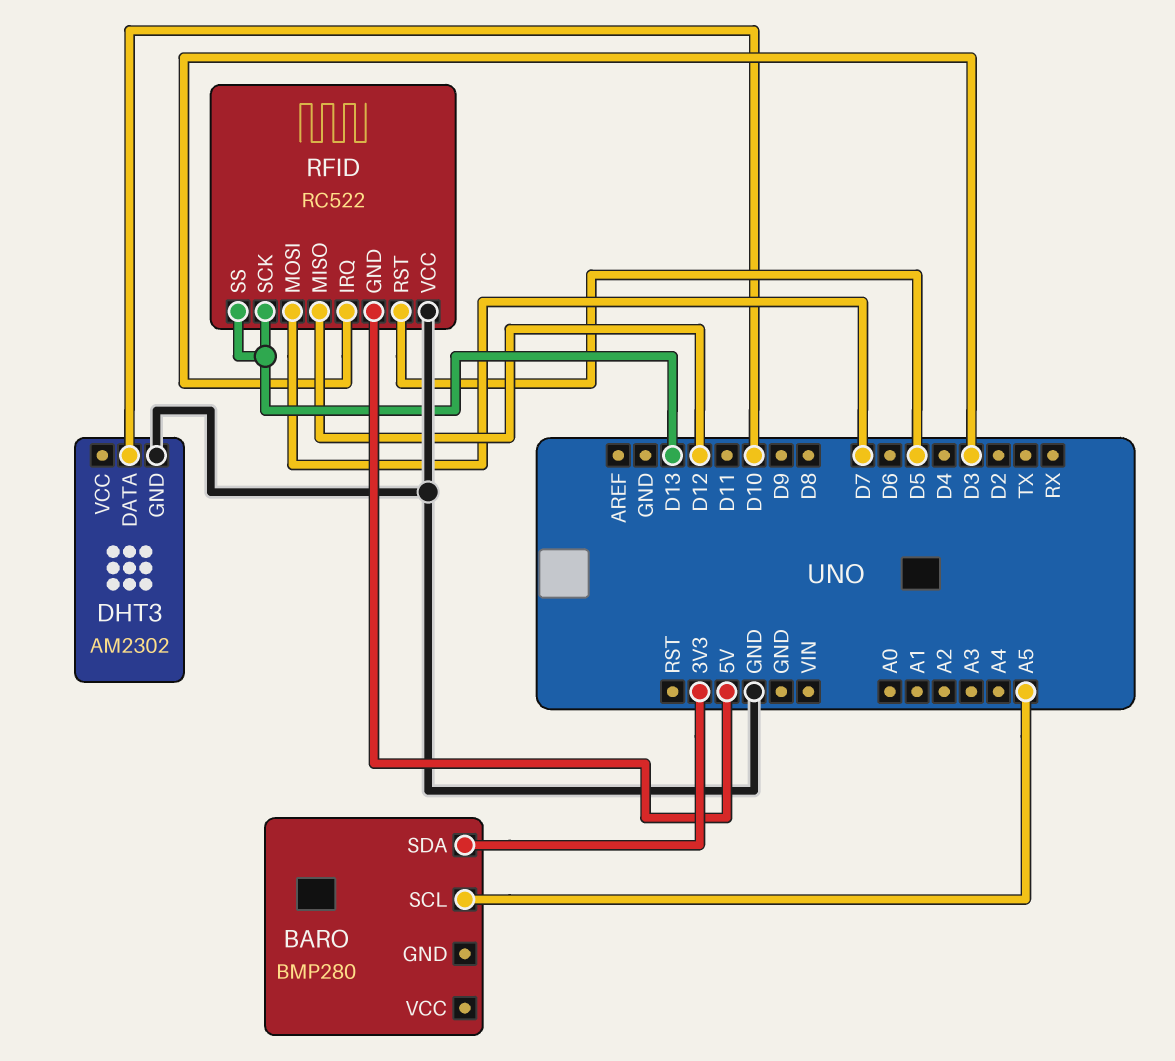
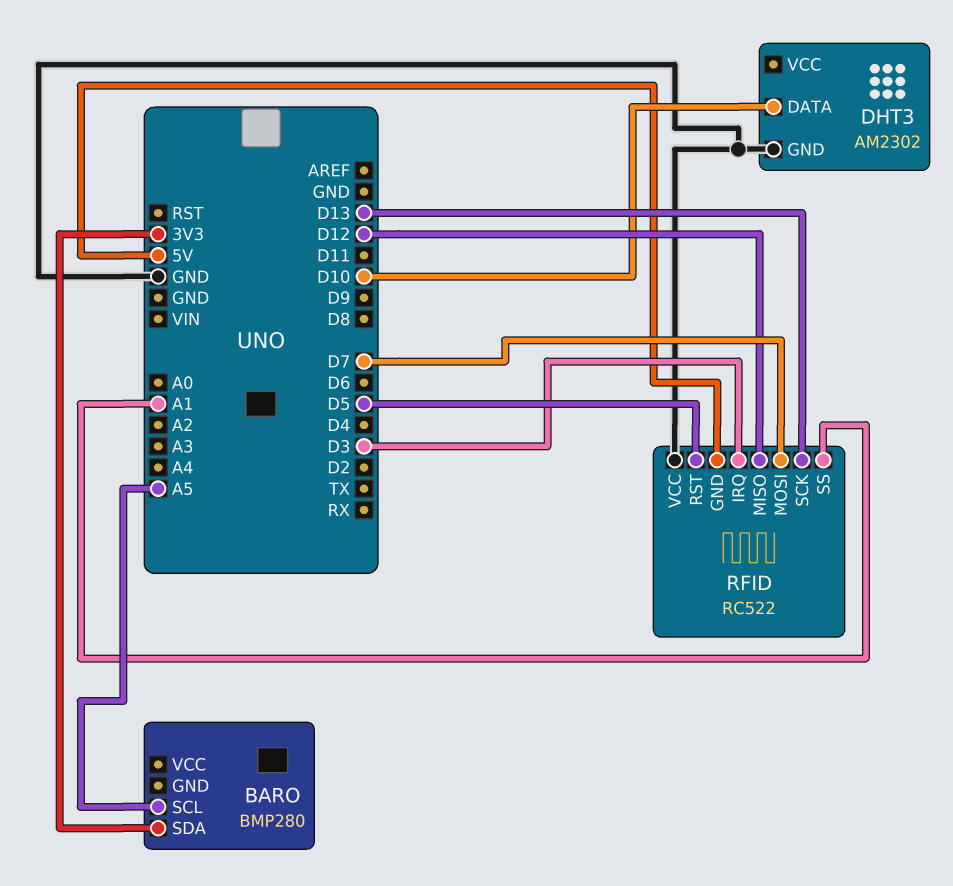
RFID pin SS: D13 -> A1

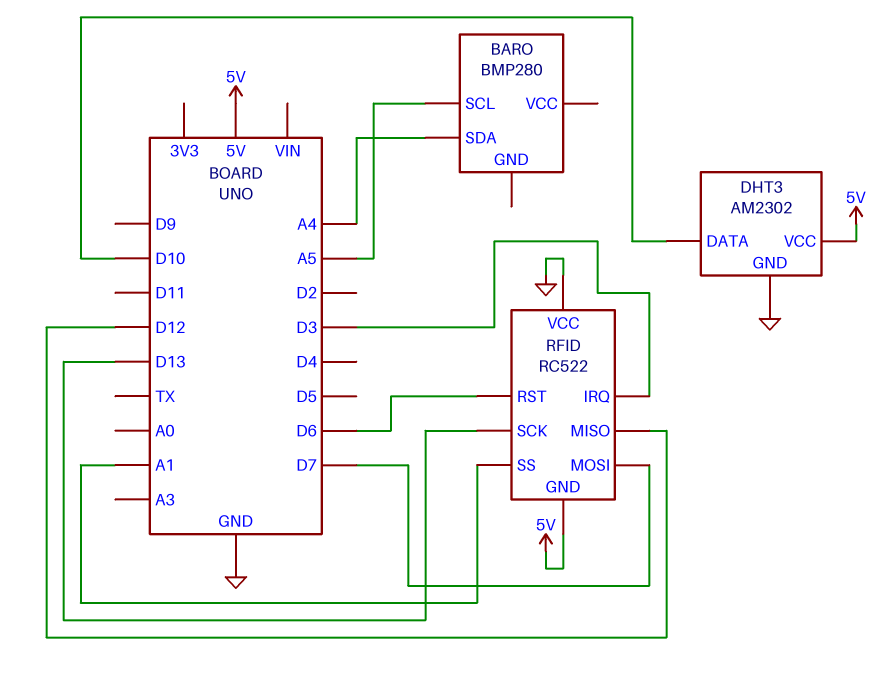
BARO pin SDA: 3V3 -> A4
DHT3 pin VCC: none -> 5V
RFID pin RST: D5 -> D6

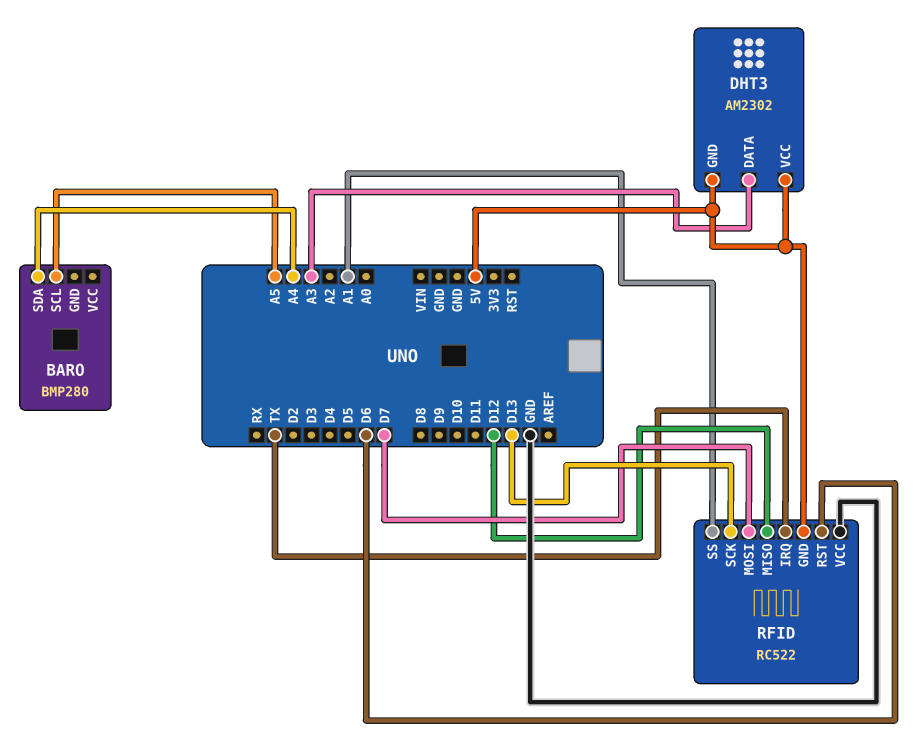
DHT3 pin DATA: D10 -> A3
DHT3 pin GND: GND -> 5V
RFID pin IRQ: D3 -> TX

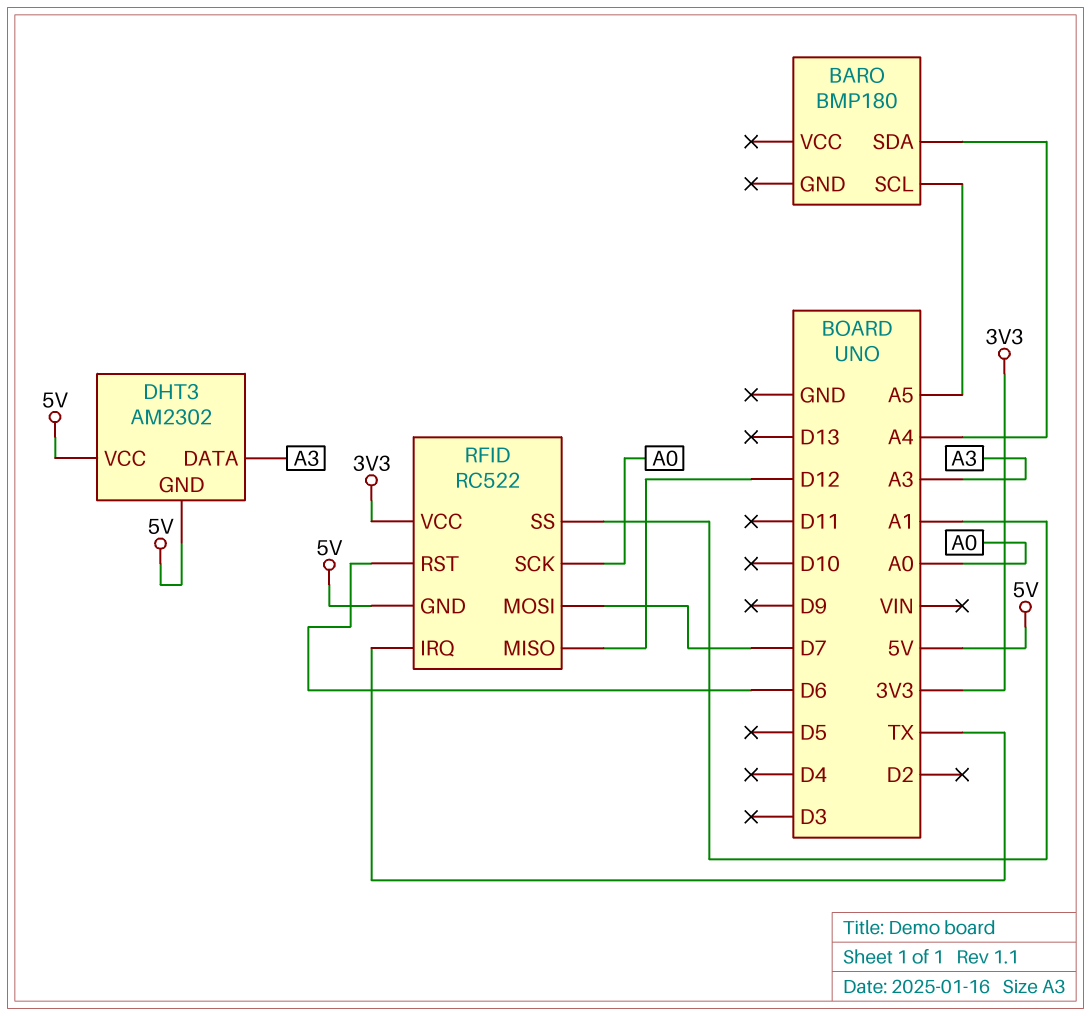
BARO: BMP280 -> BMP180
RFID pin SCK: D13 -> A0
RFID pin VCC: GND -> 3V3

